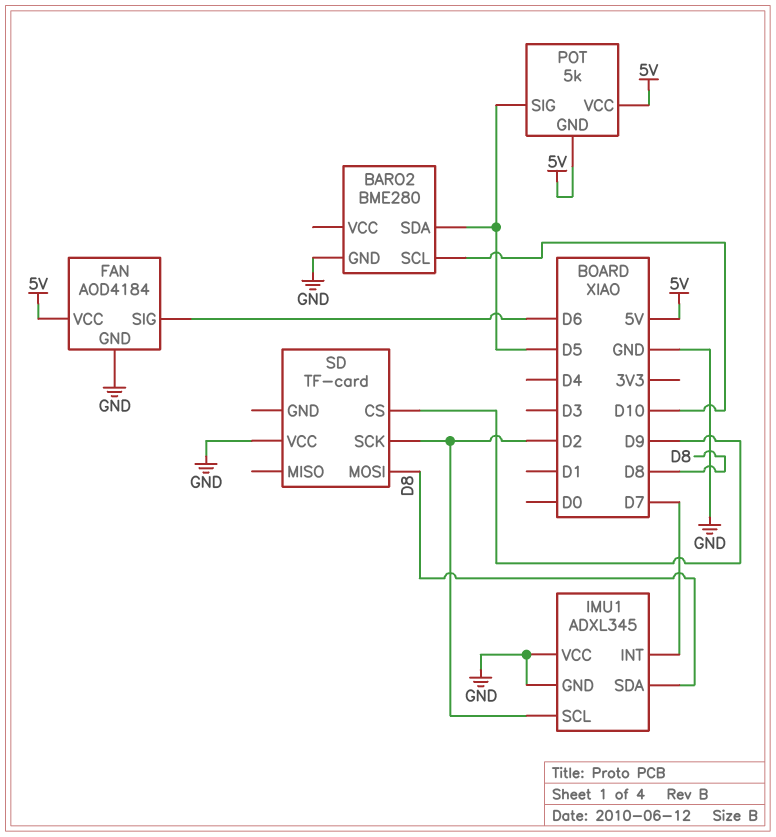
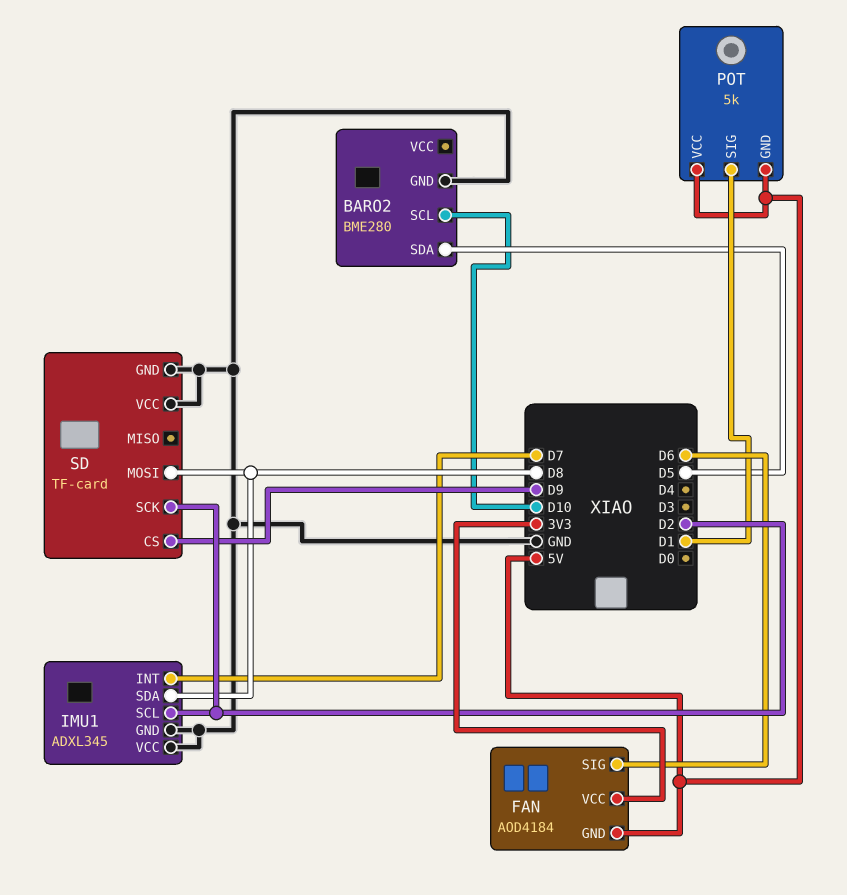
FAN pin GND: GND -> 5V
FAN pin VCC: 5V -> 3V3
POT pin SIG: D5 -> D1
SD pin GND: none -> GND

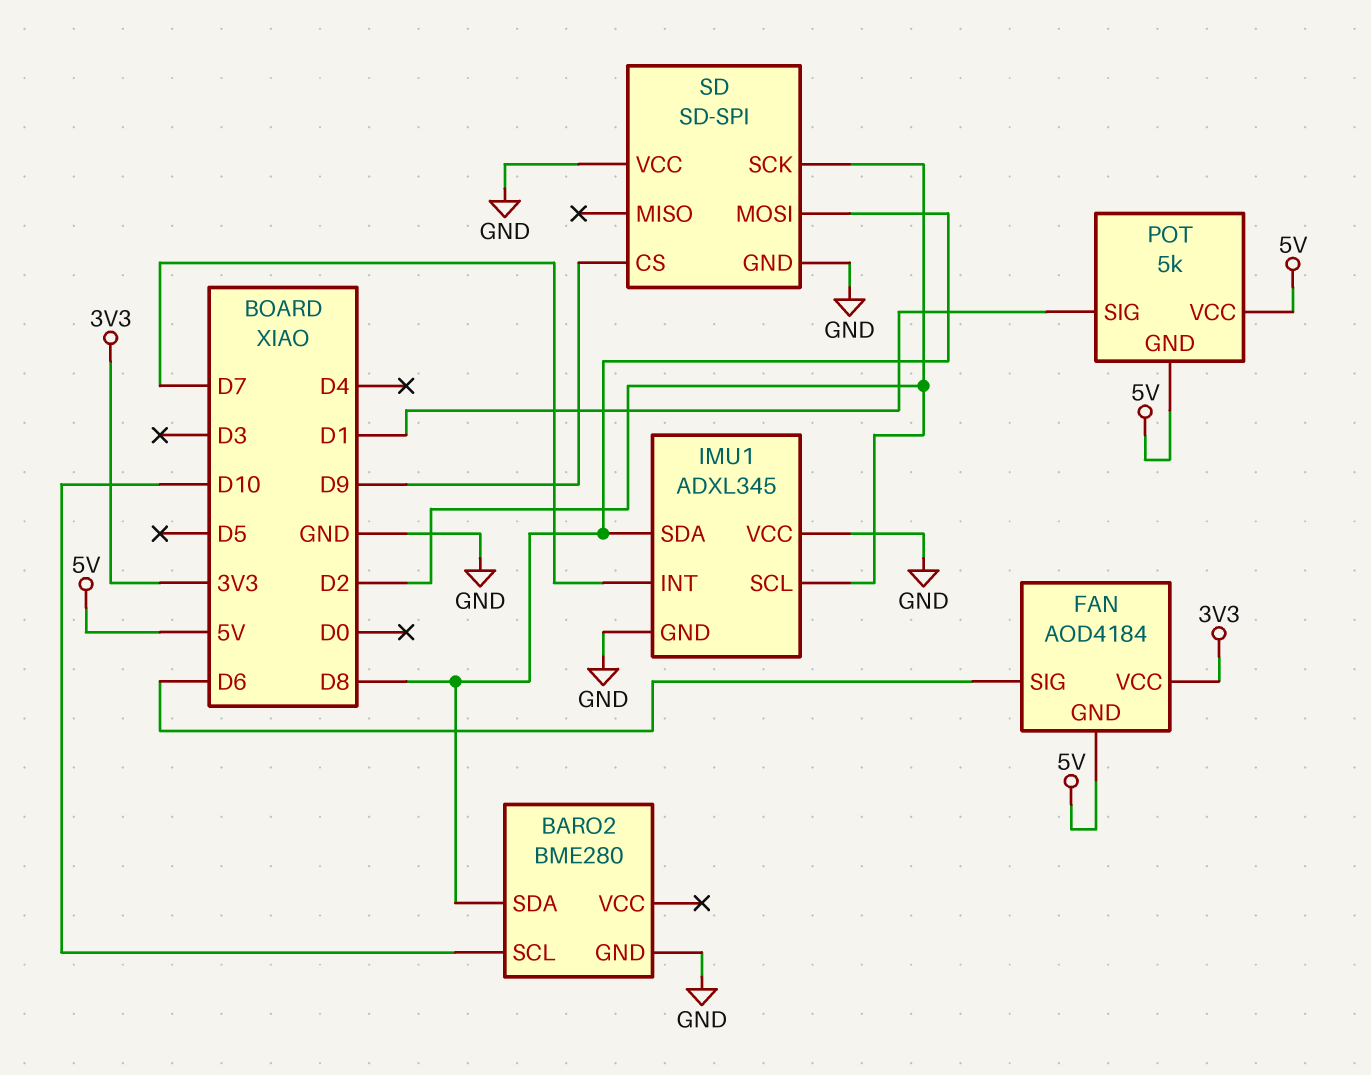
BARO2 pin SDA: D5 -> D8
SD: TF-card -> SD-SPI

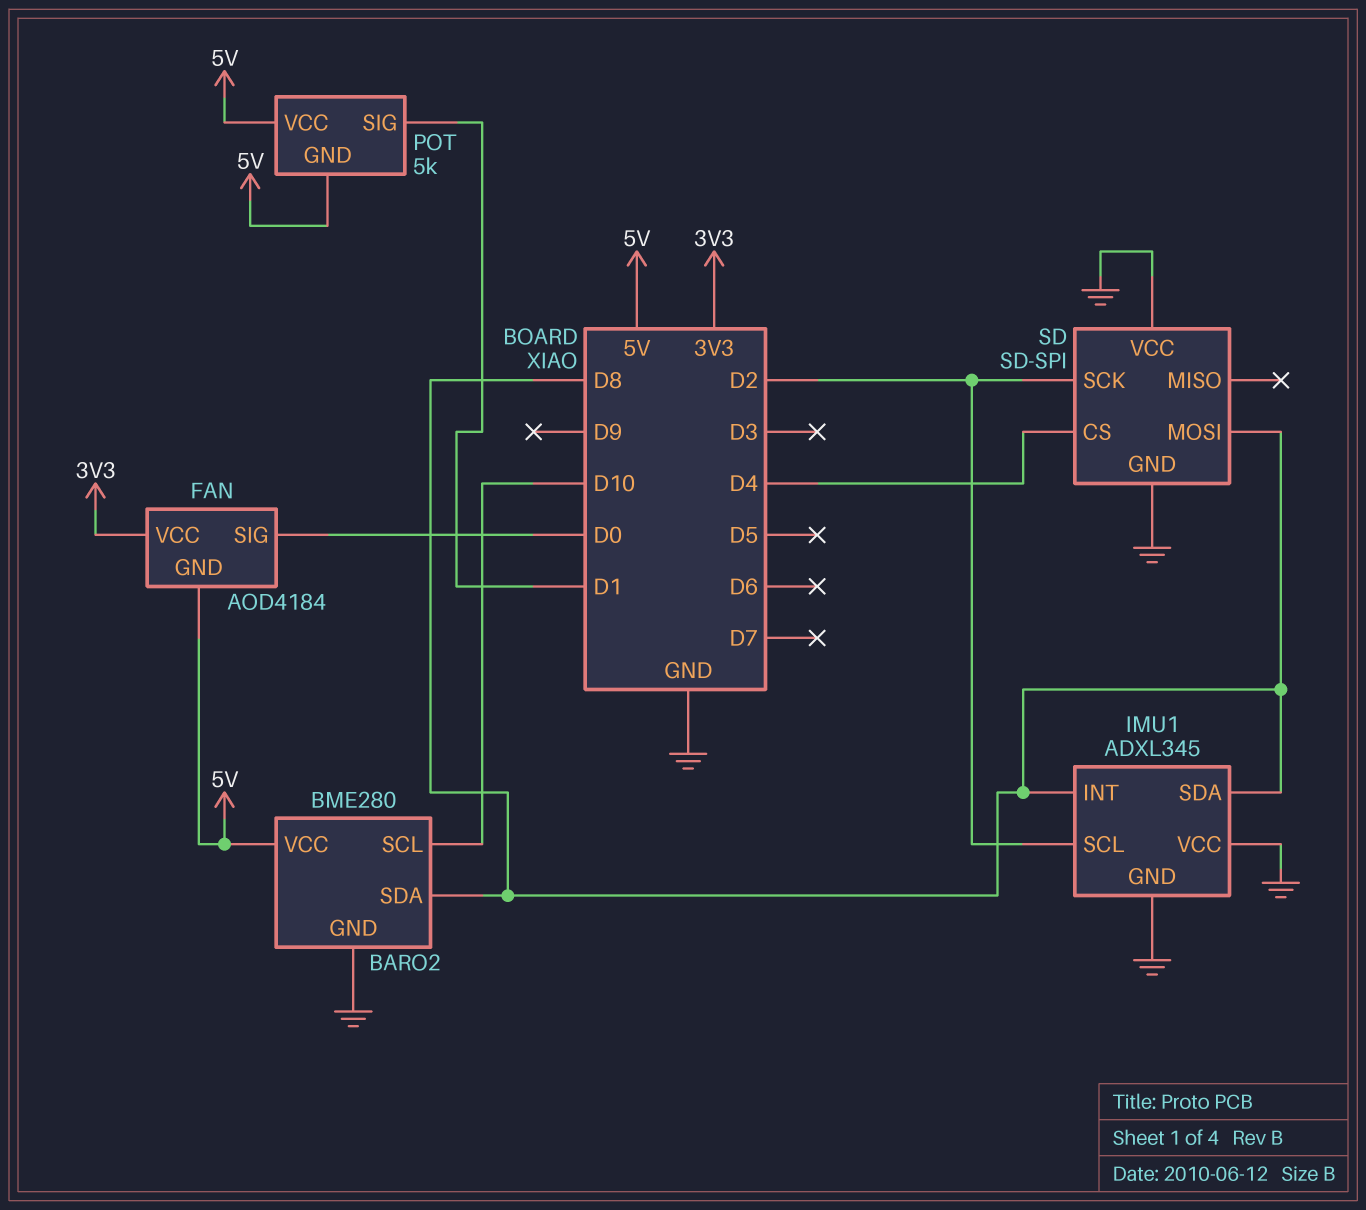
BARO2 pin VCC: none -> 5V
FAN pin SIG: D6 -> D0
IMU1 pin INT: D7 -> D8
SD pin CS: D9 -> D4

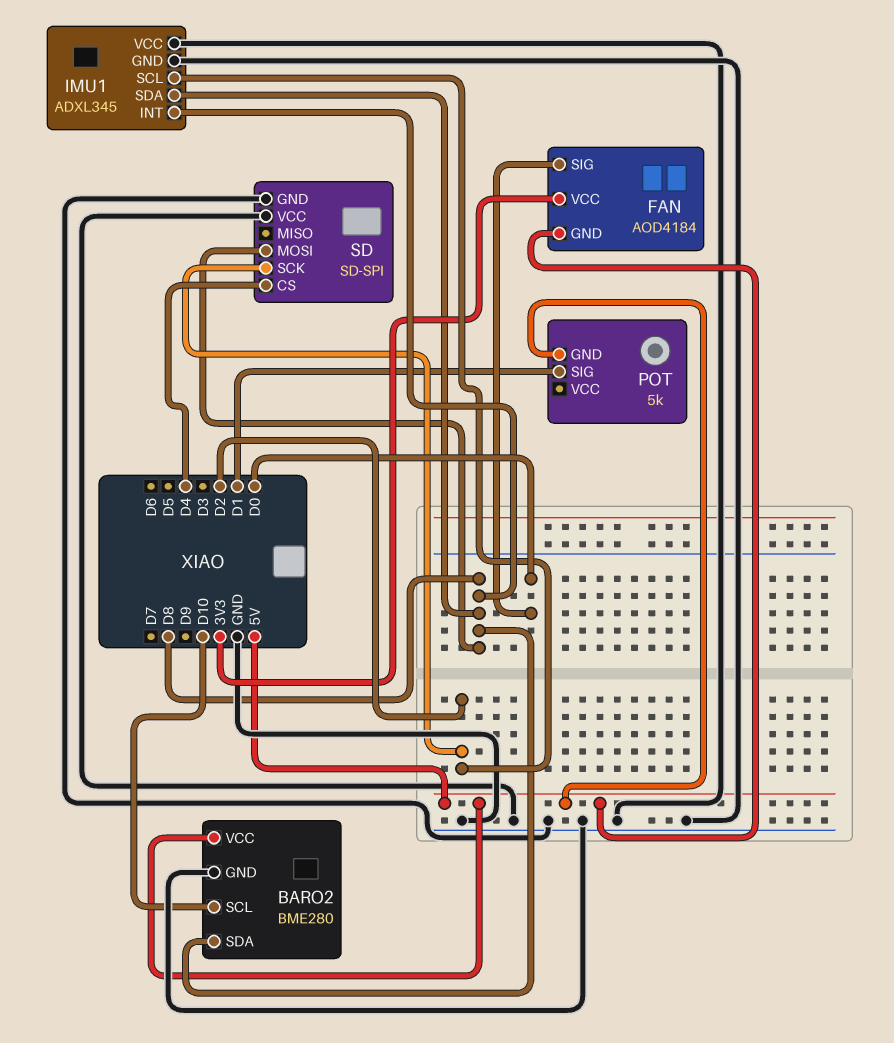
POT pin VCC: 5V -> none

